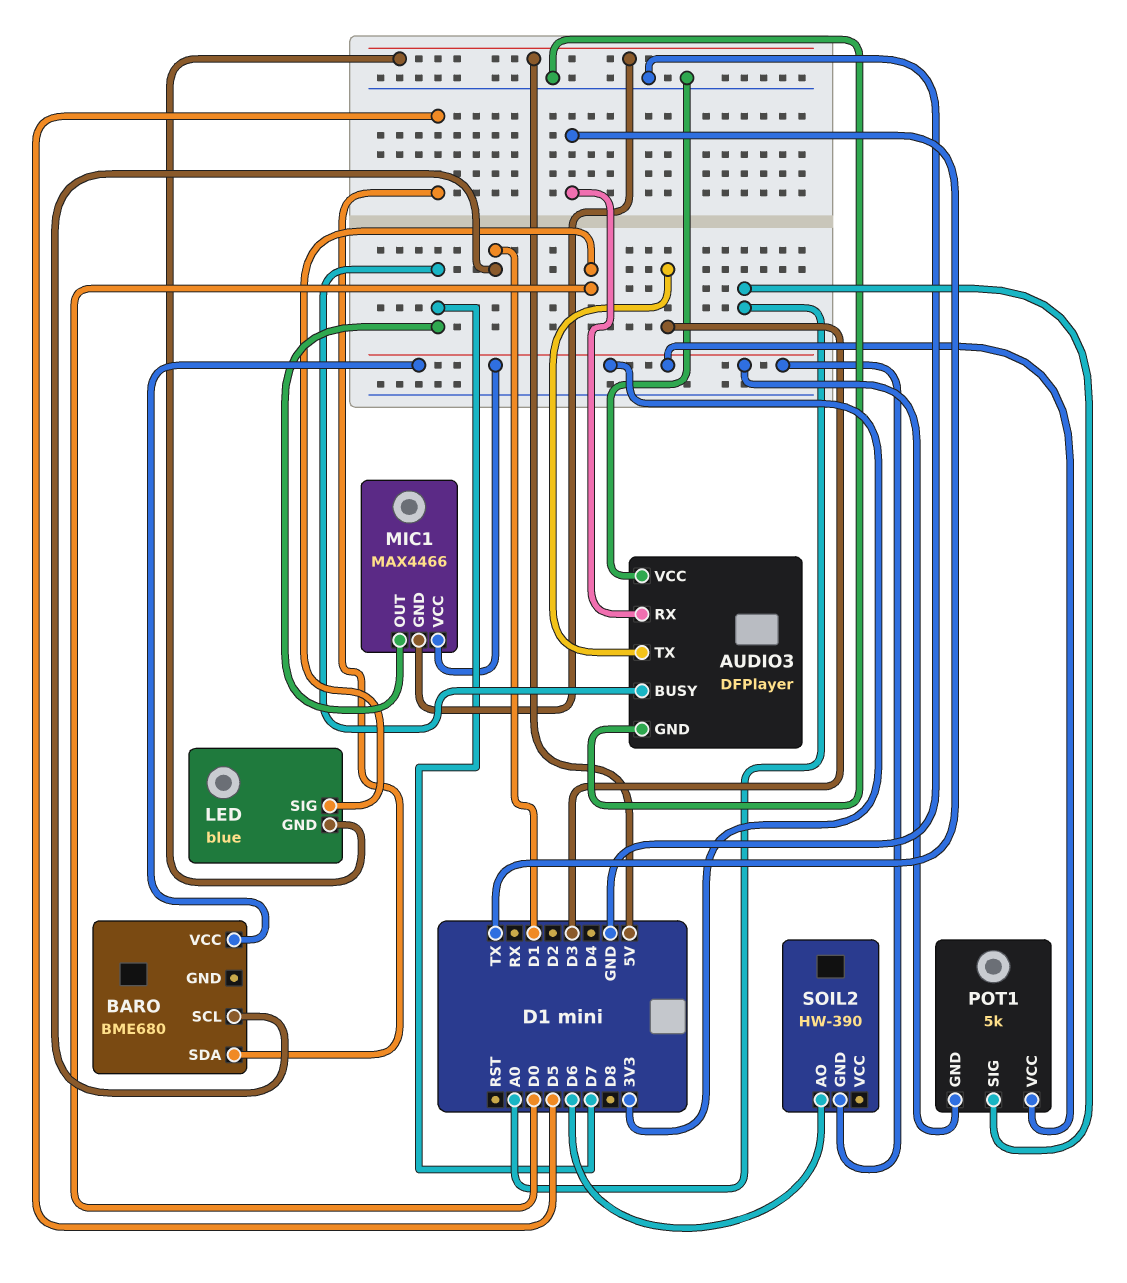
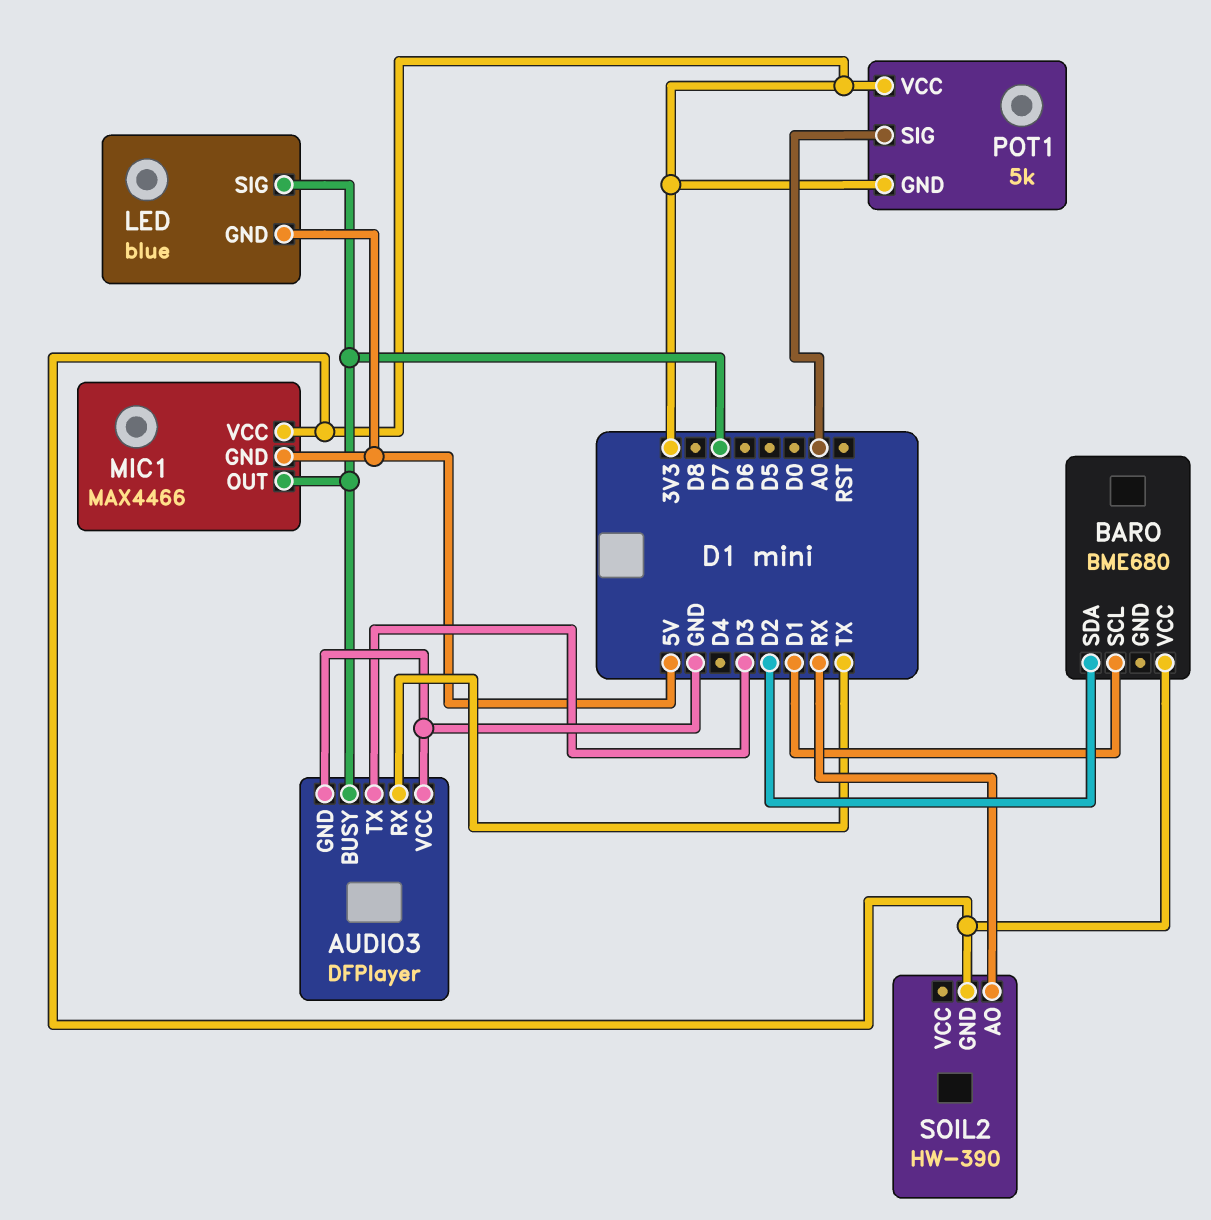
BARO pin SDA: D5 -> D2
LED pin SIG: D0 -> D7
SOIL2 pin AO: D6 -> RX

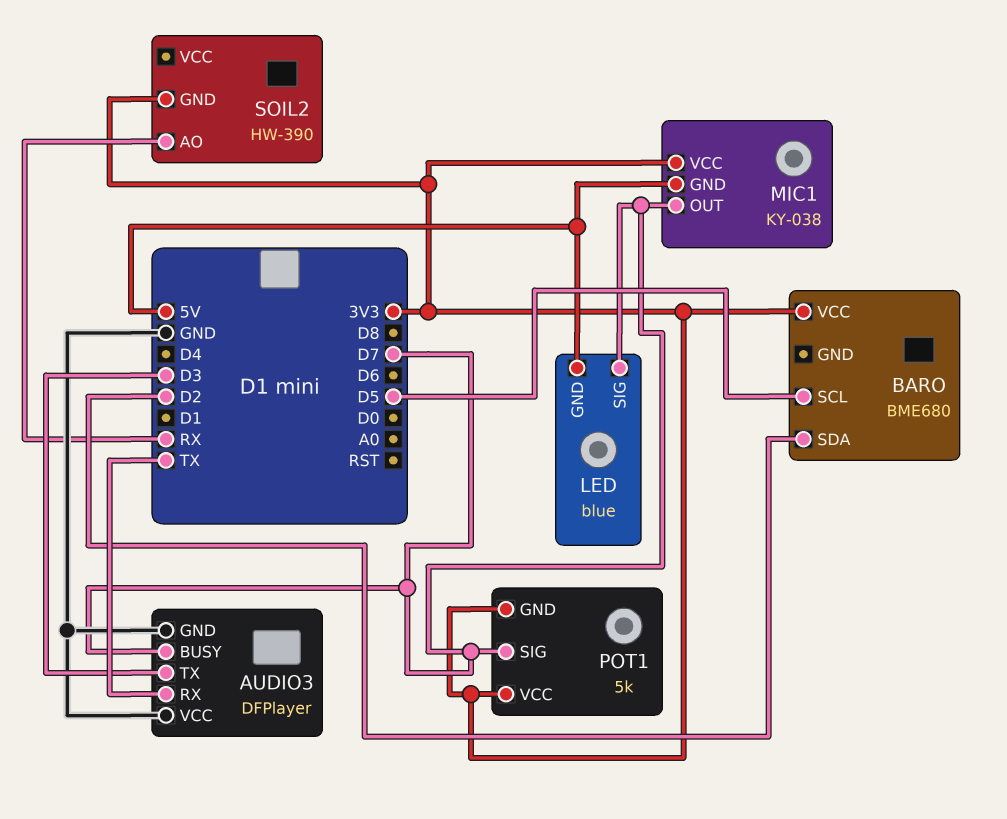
BARO pin SCL: D1 -> D5
MIC1: MAX4466 -> KY-038
POT1 pin SIG: A0 -> D7

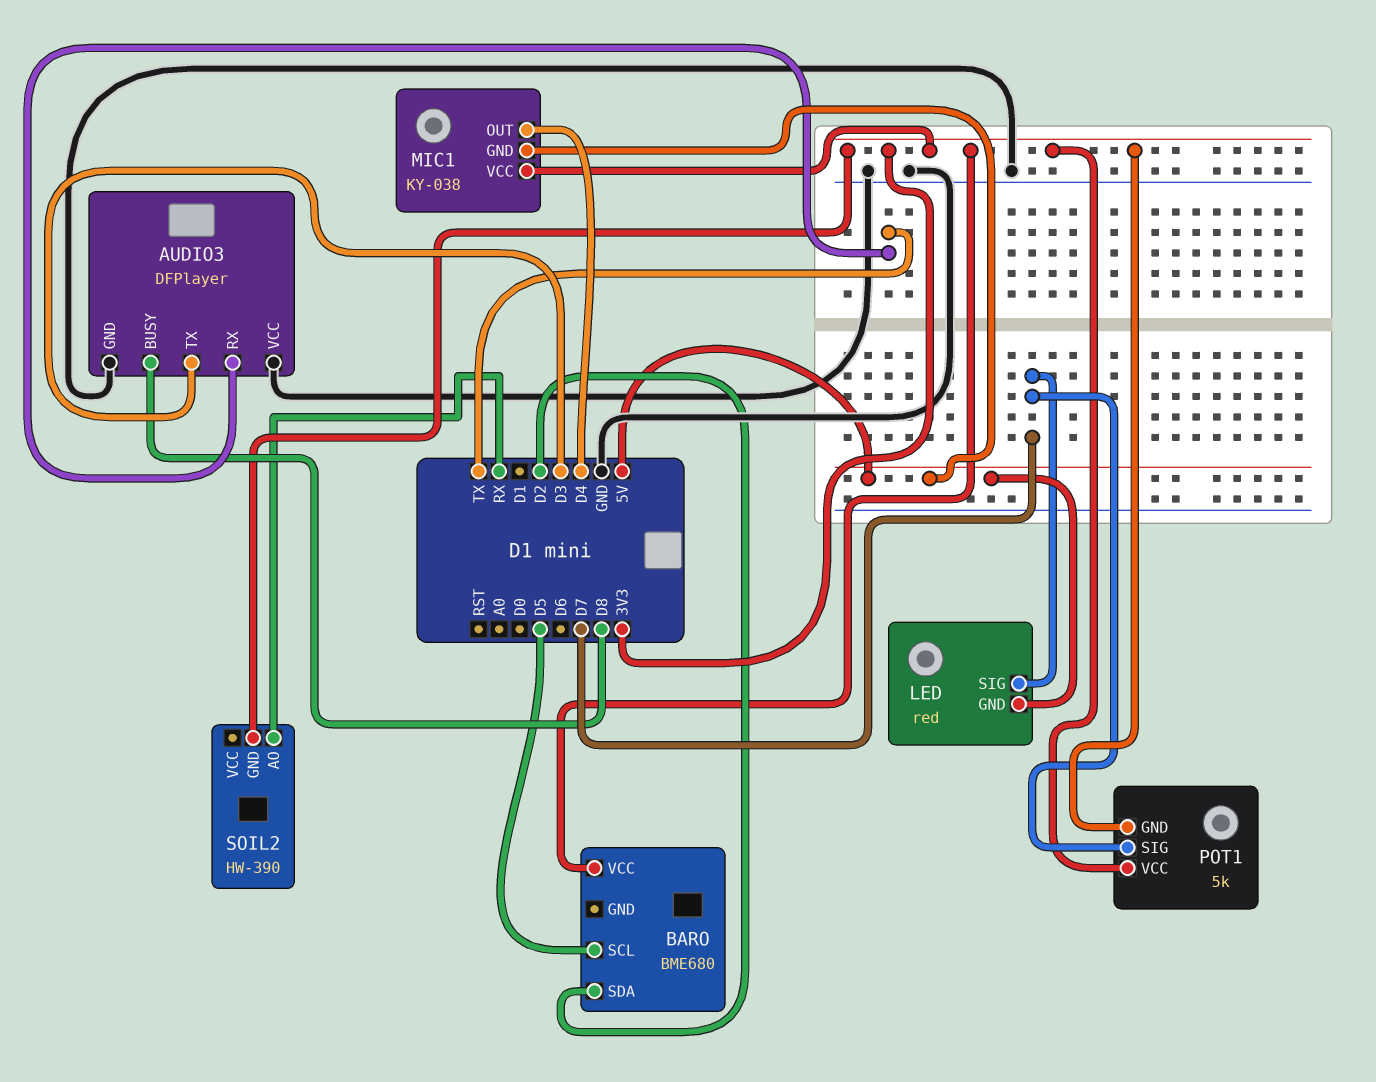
AUDIO3 pin BUSY: D7 -> D8
LED: blue -> red
MIC1 pin OUT: D7 -> D4

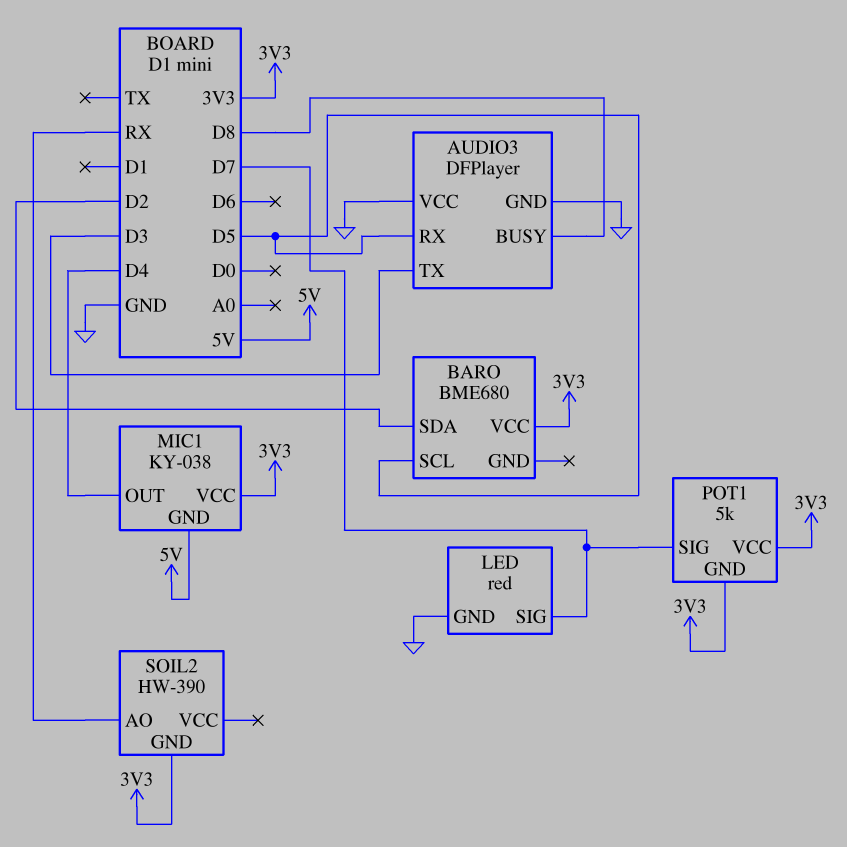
AUDIO3 pin RX: TX -> D5
LED pin GND: 5V -> GND

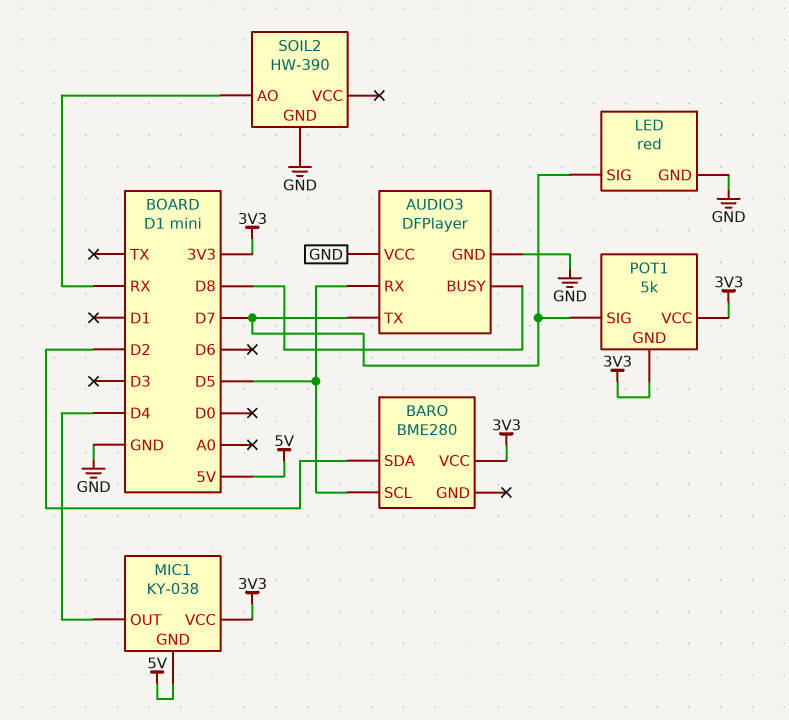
AUDIO3 pin TX: D3 -> D7
BARO: BME680 -> BME280
SOIL2 pin GND: 3V3 -> GND

